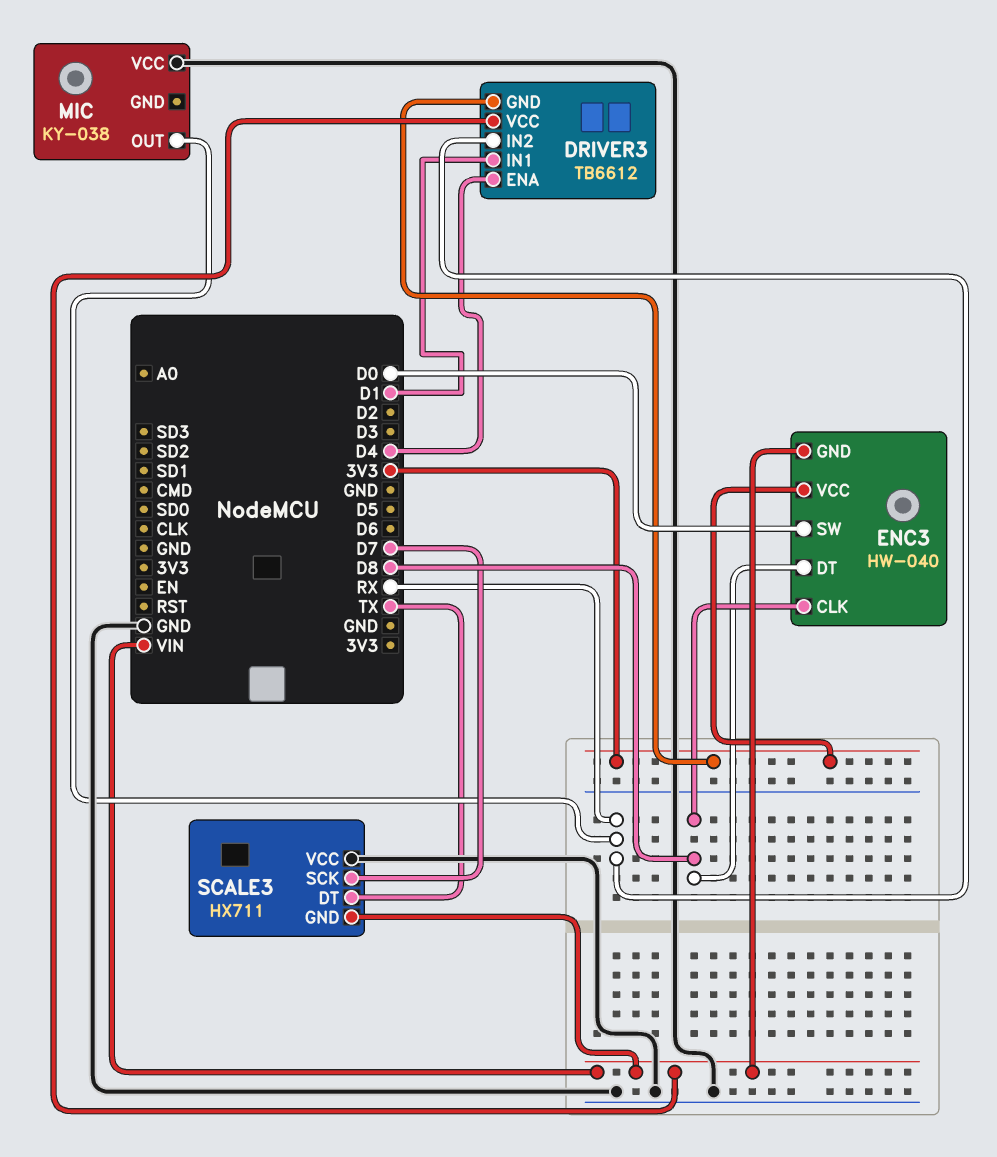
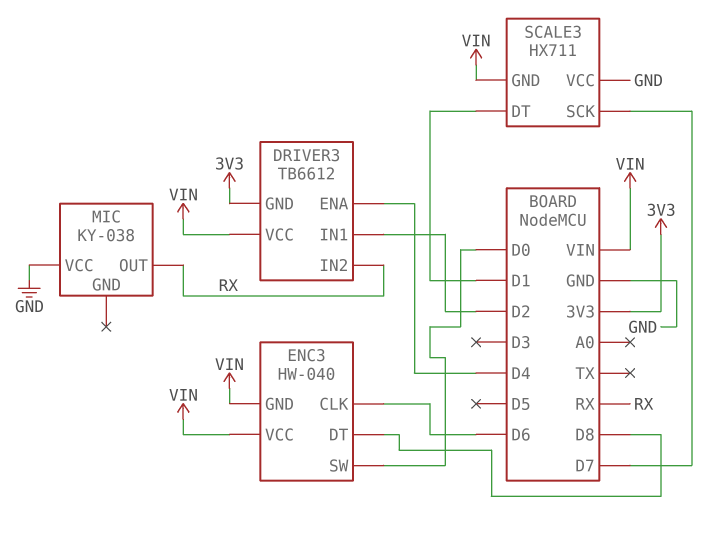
DRIVER3 pin IN1: D1 -> D2
ENC3 pin CLK: D8 -> D6
ENC3 pin VCC: 3V3 -> VIN
SCALE3 pin DT: TX -> D1

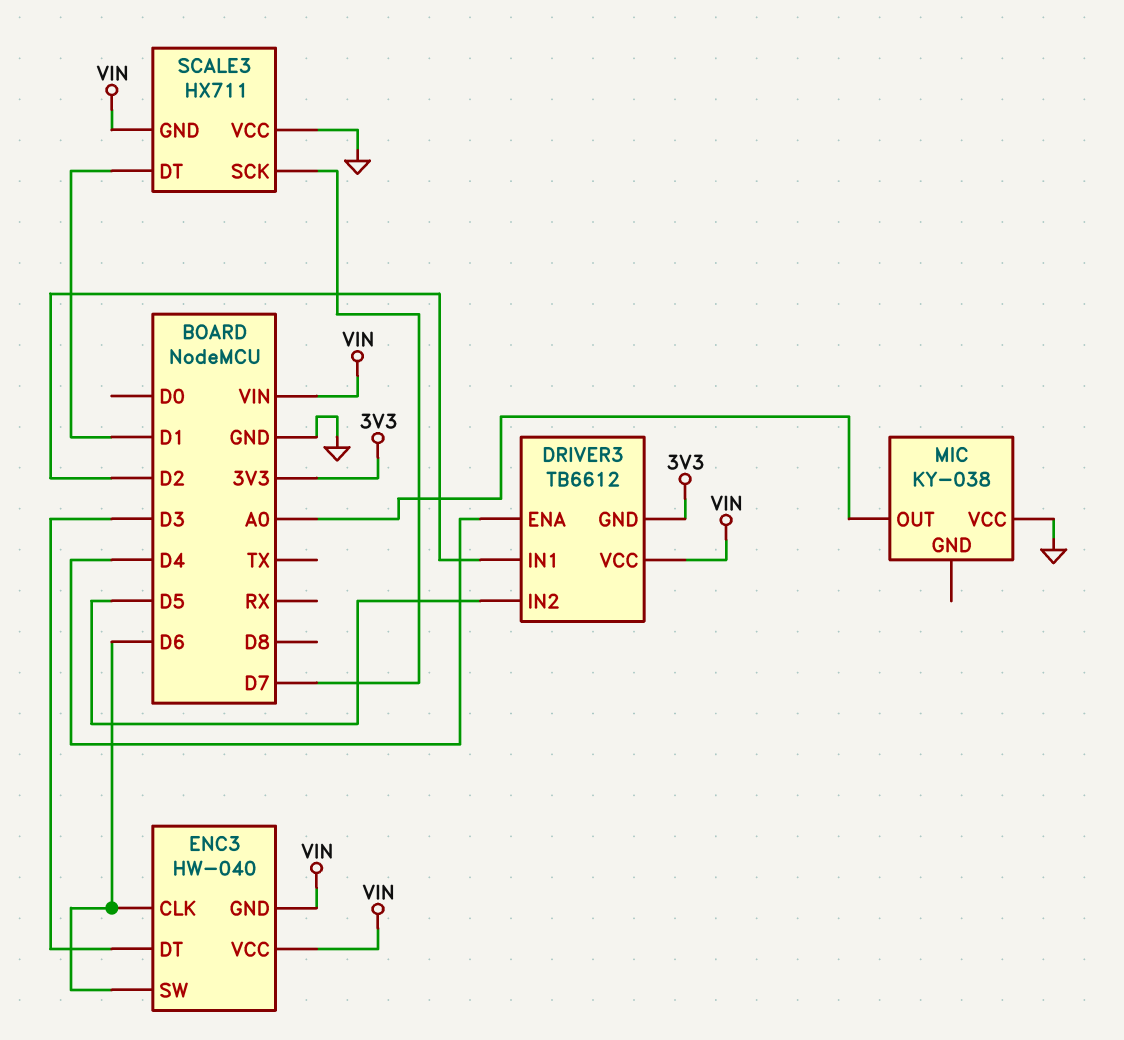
DRIVER3 pin IN2: RX -> D5
ENC3 pin DT: D8 -> D3
ENC3 pin SW: D0 -> D6
MIC pin OUT: RX -> A0

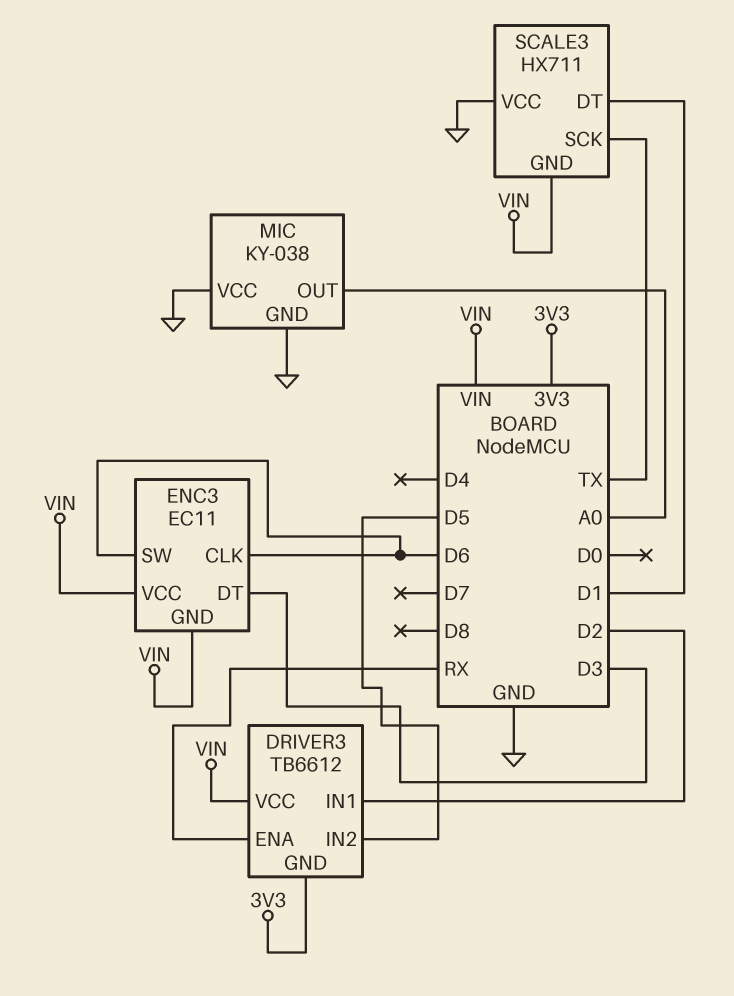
DRIVER3 pin ENA: D4 -> RX
ENC3: HW-040 -> EC11
MIC pin GND: none -> GND
SCALE3 pin SCK: D7 -> TX

